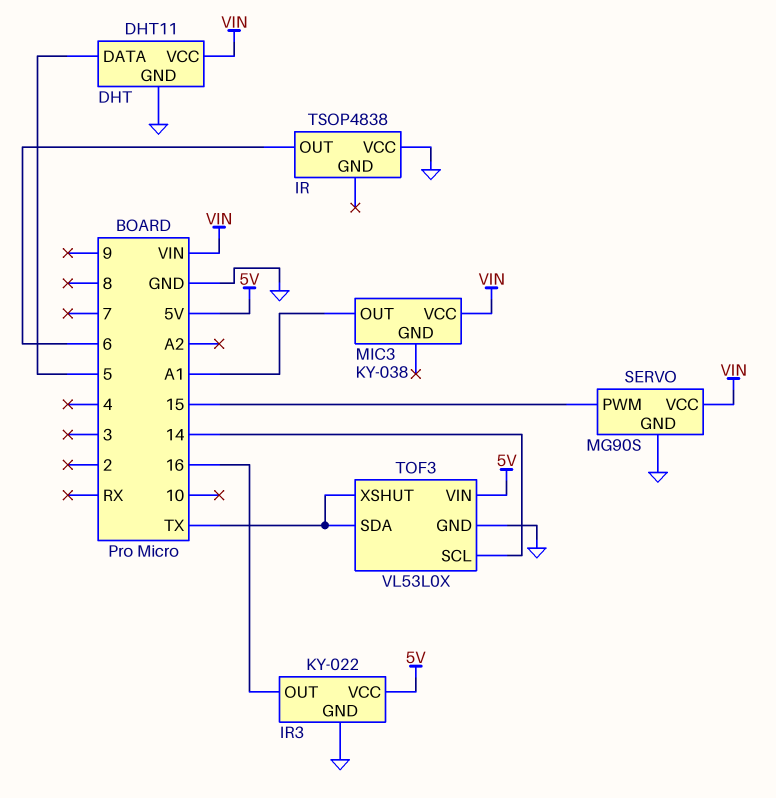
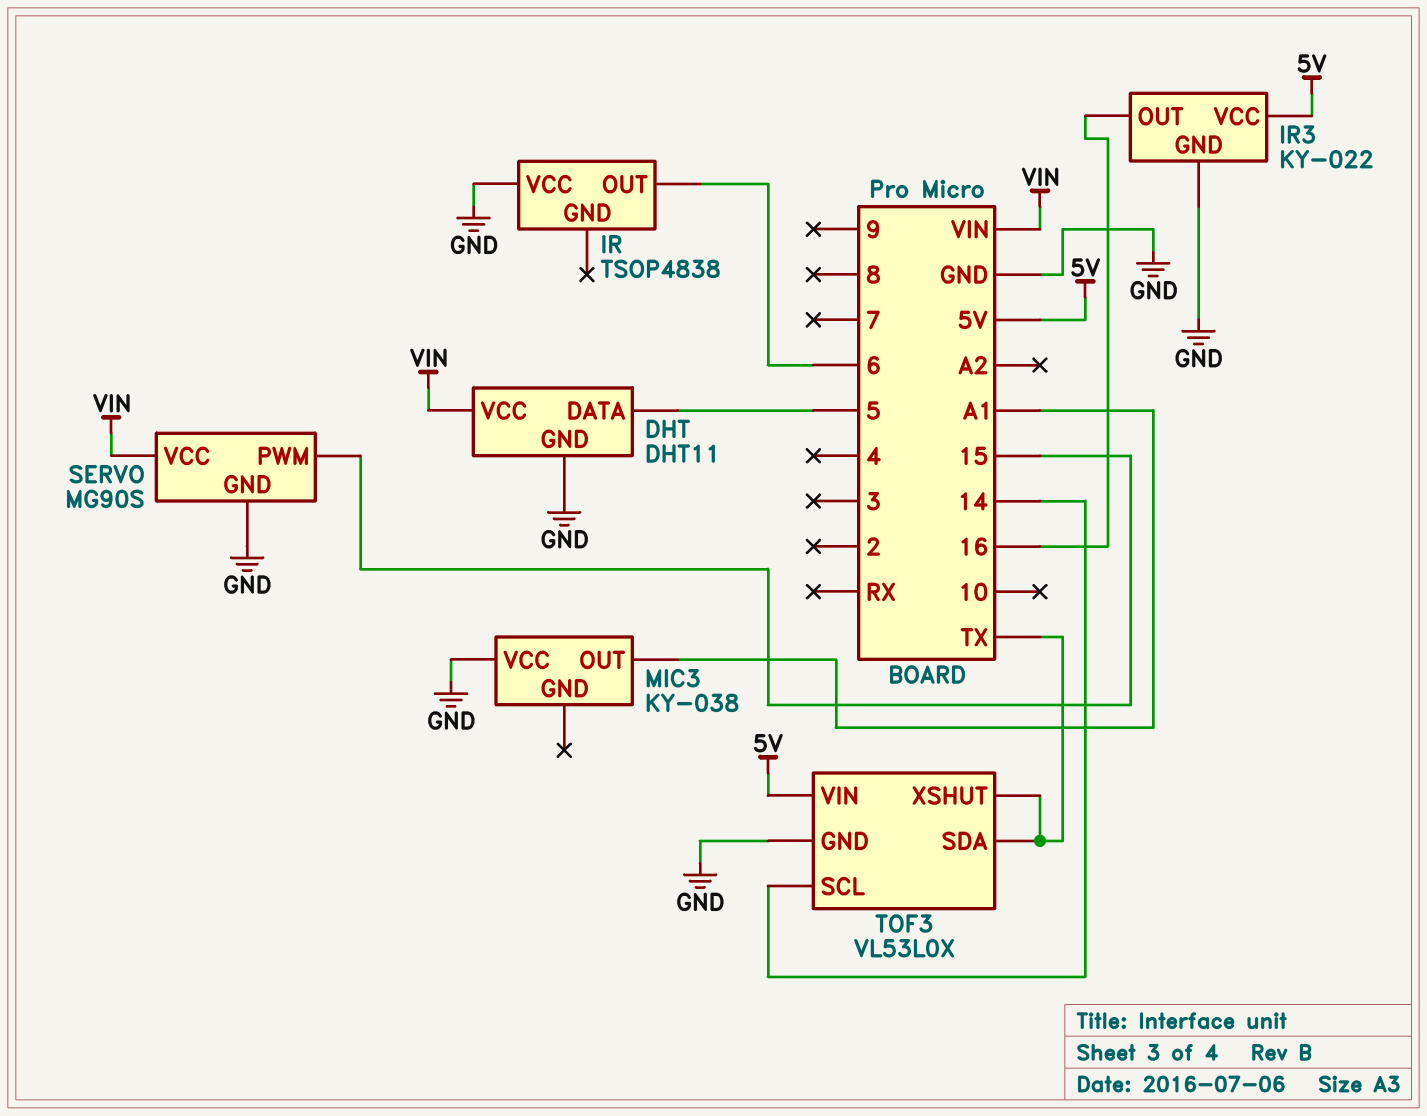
MIC3 pin VCC: VIN -> GND

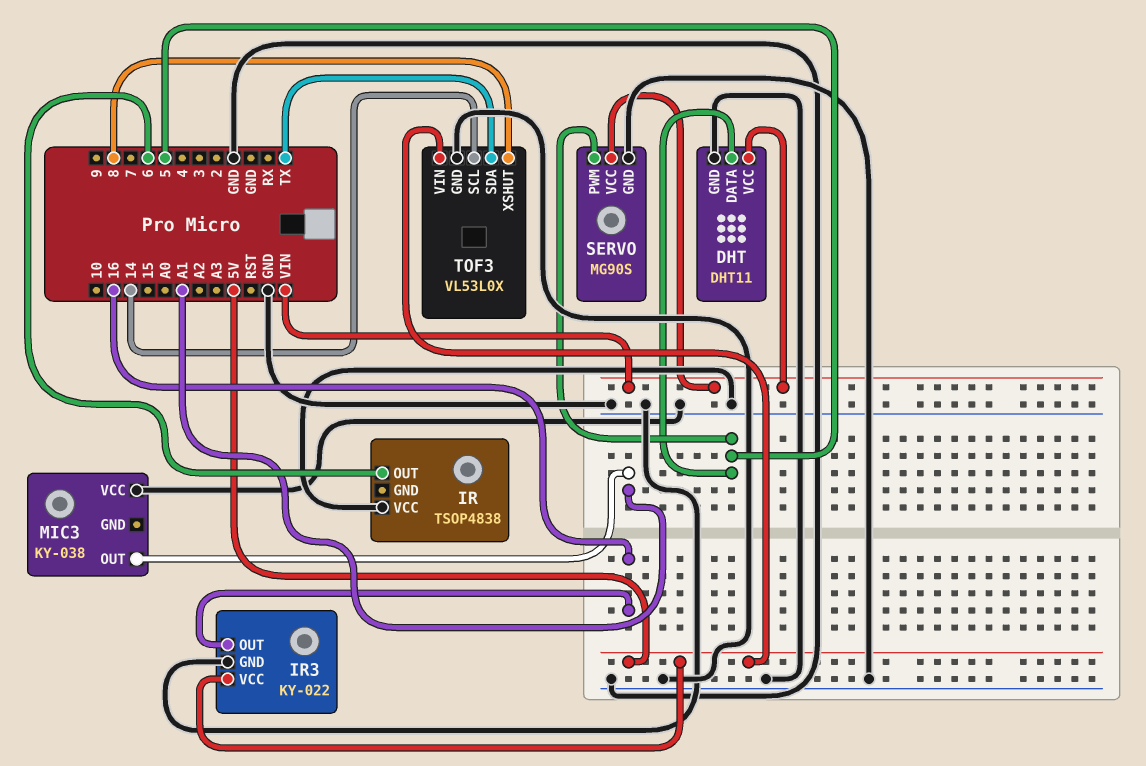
SERVO pin PWM: 15 -> 5
TOF3 pin XSHUT: TX -> 8

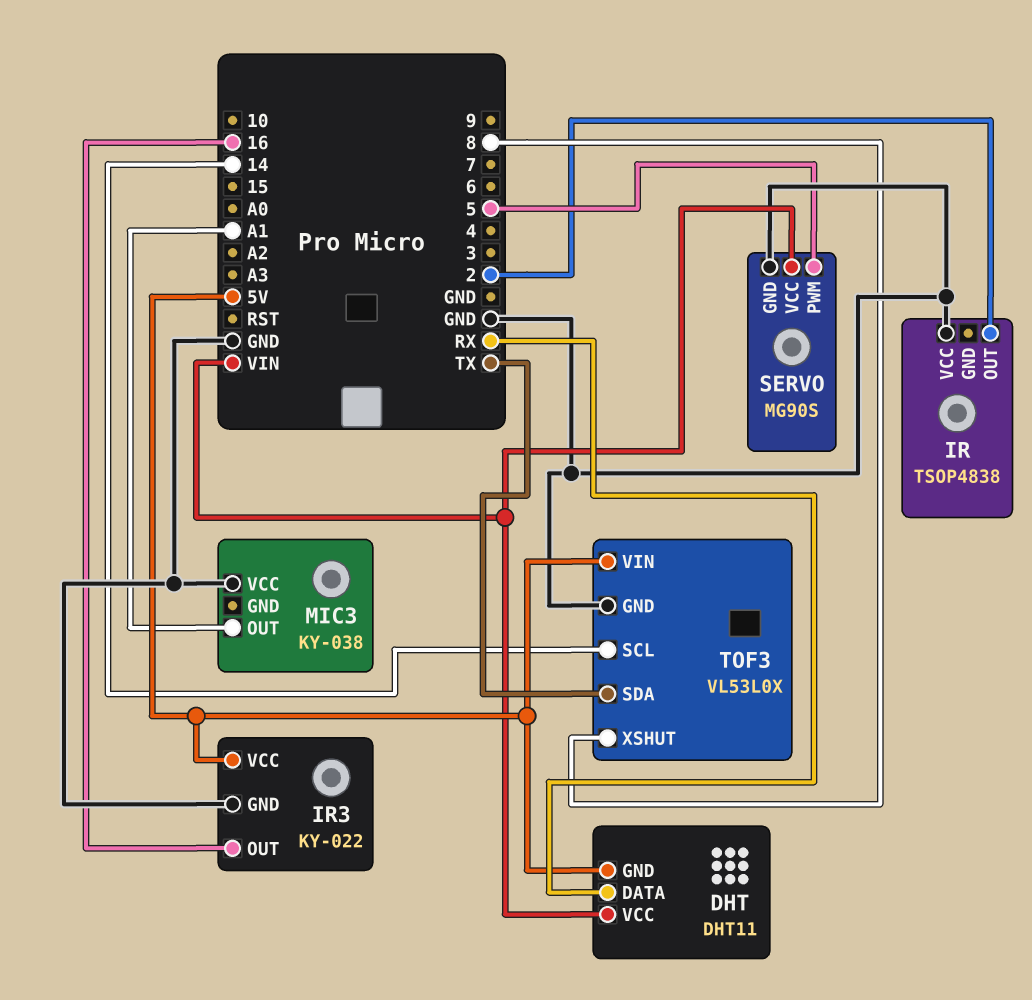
DHT pin DATA: 5 -> RX
DHT pin GND: GND -> 5V
IR pin OUT: 6 -> 2

